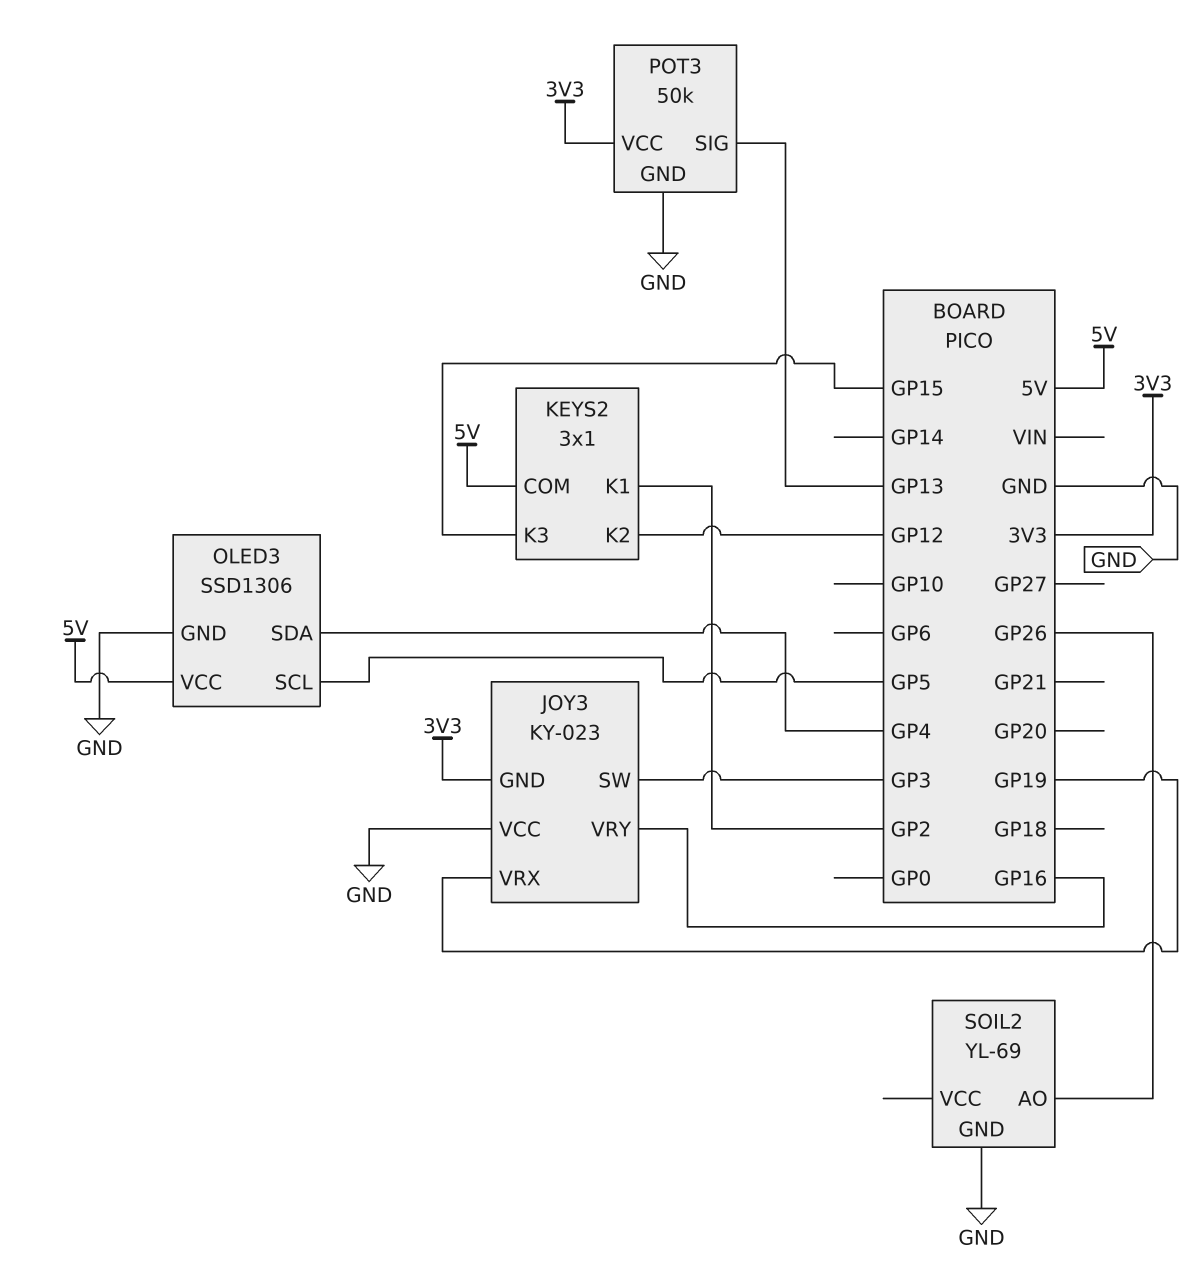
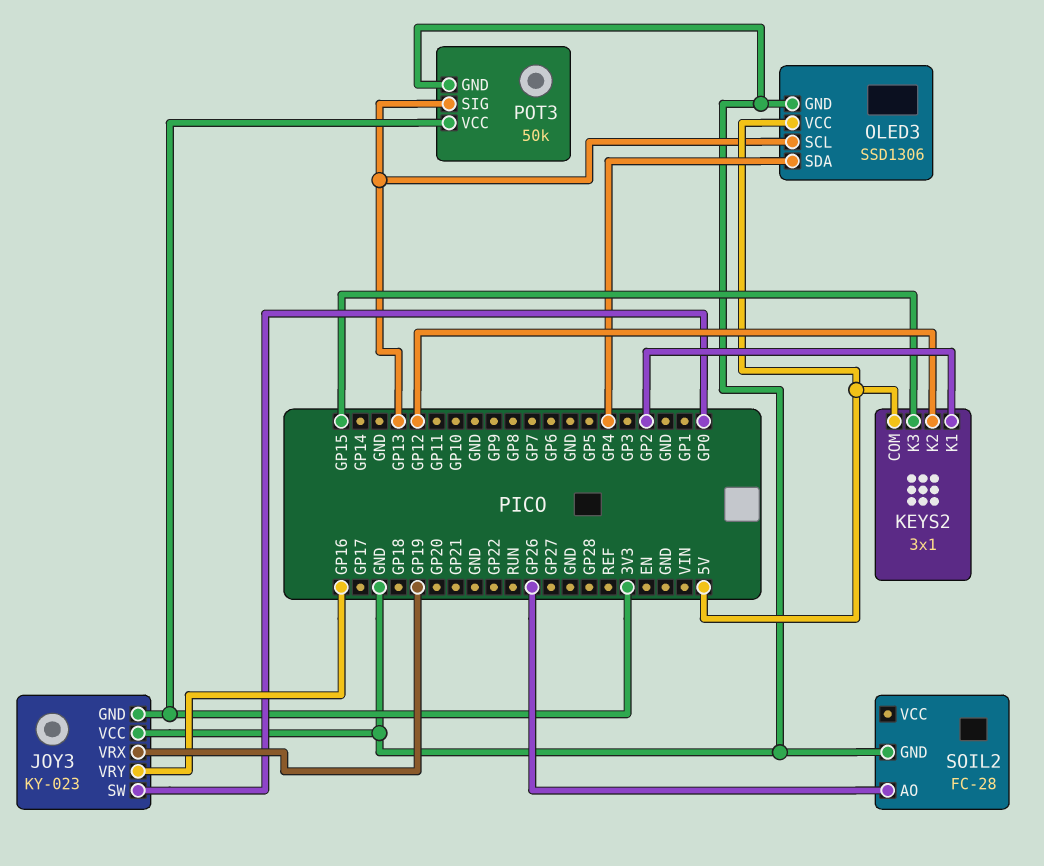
JOY3 pin SW: GP3 -> GP0
OLED3 pin SCL: GP5 -> GP13
SOIL2: YL-69 -> FC-28

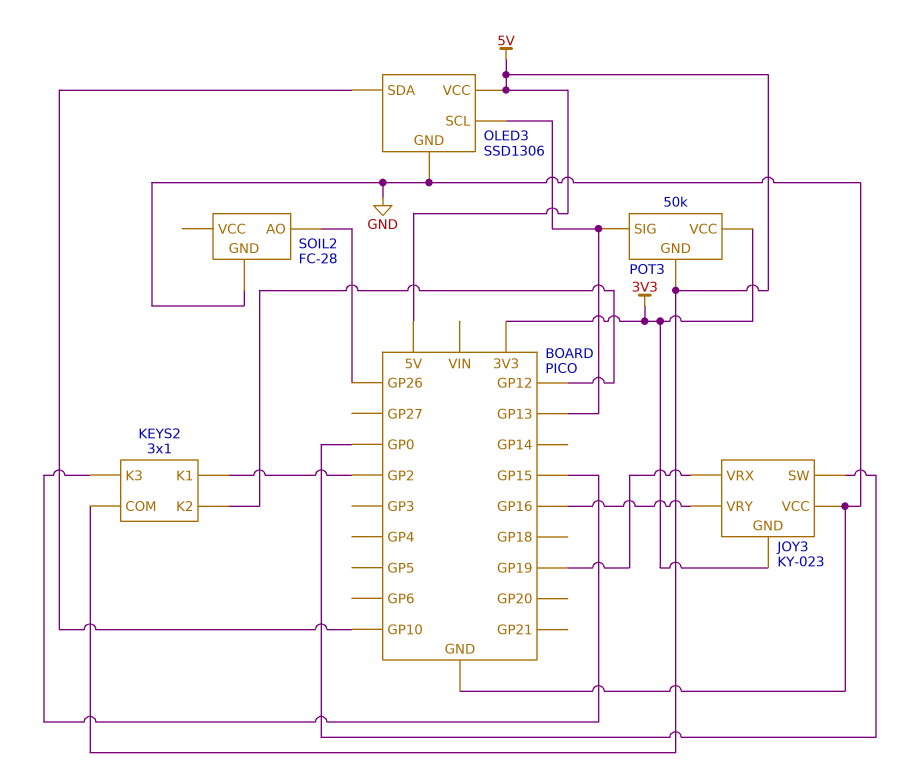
OLED3 pin SDA: GP4 -> GP10
POT3 pin GND: GND -> 5V

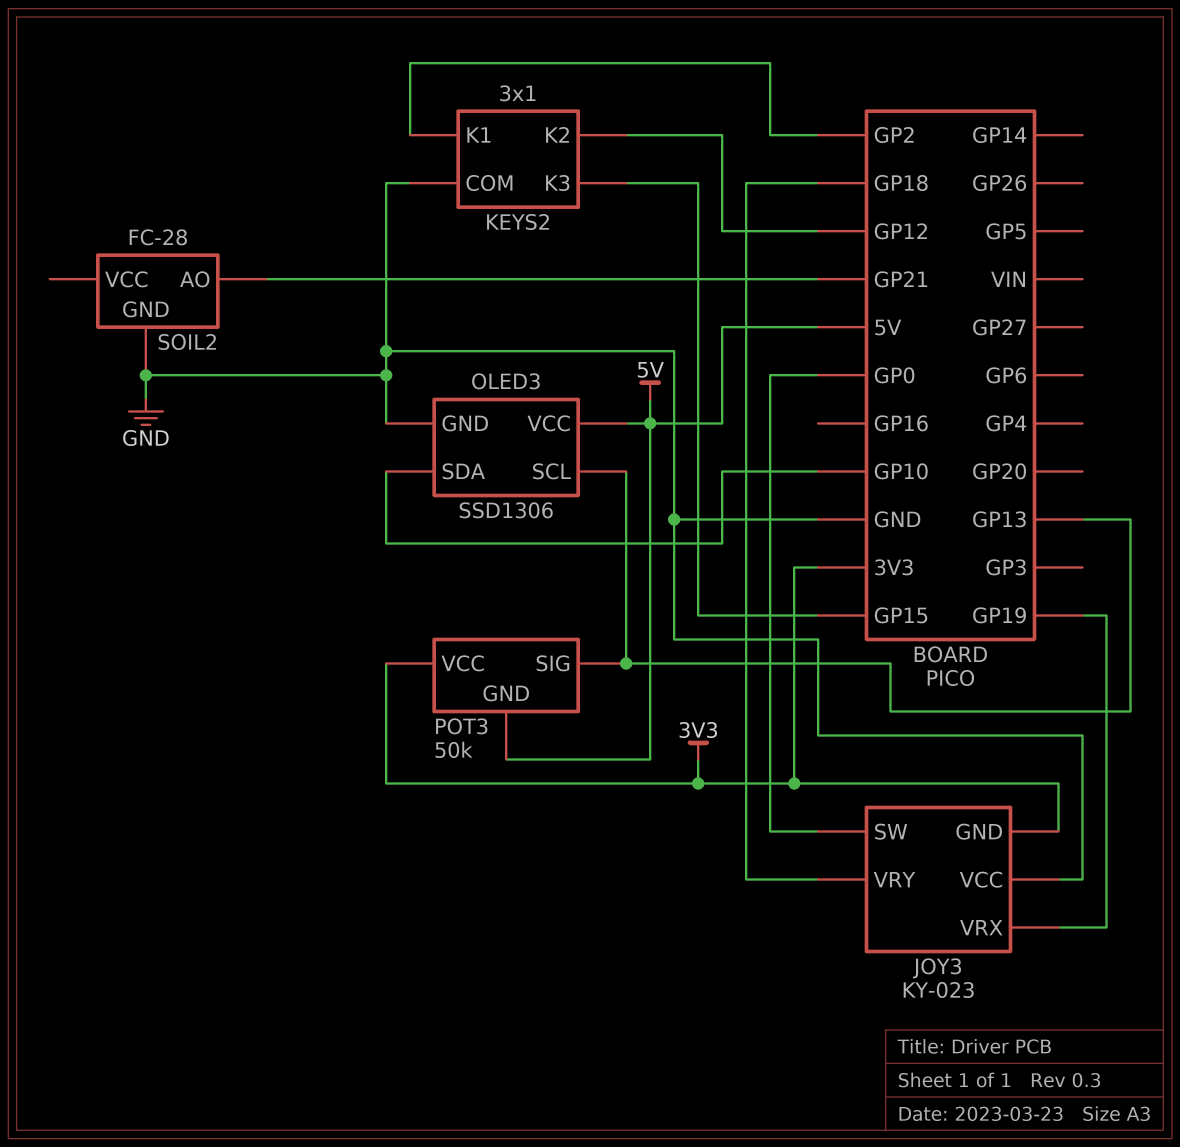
JOY3 pin VRY: GP16 -> GP18
KEYS2 pin COM: 5V -> GND
SOIL2 pin AO: GP26 -> GP21

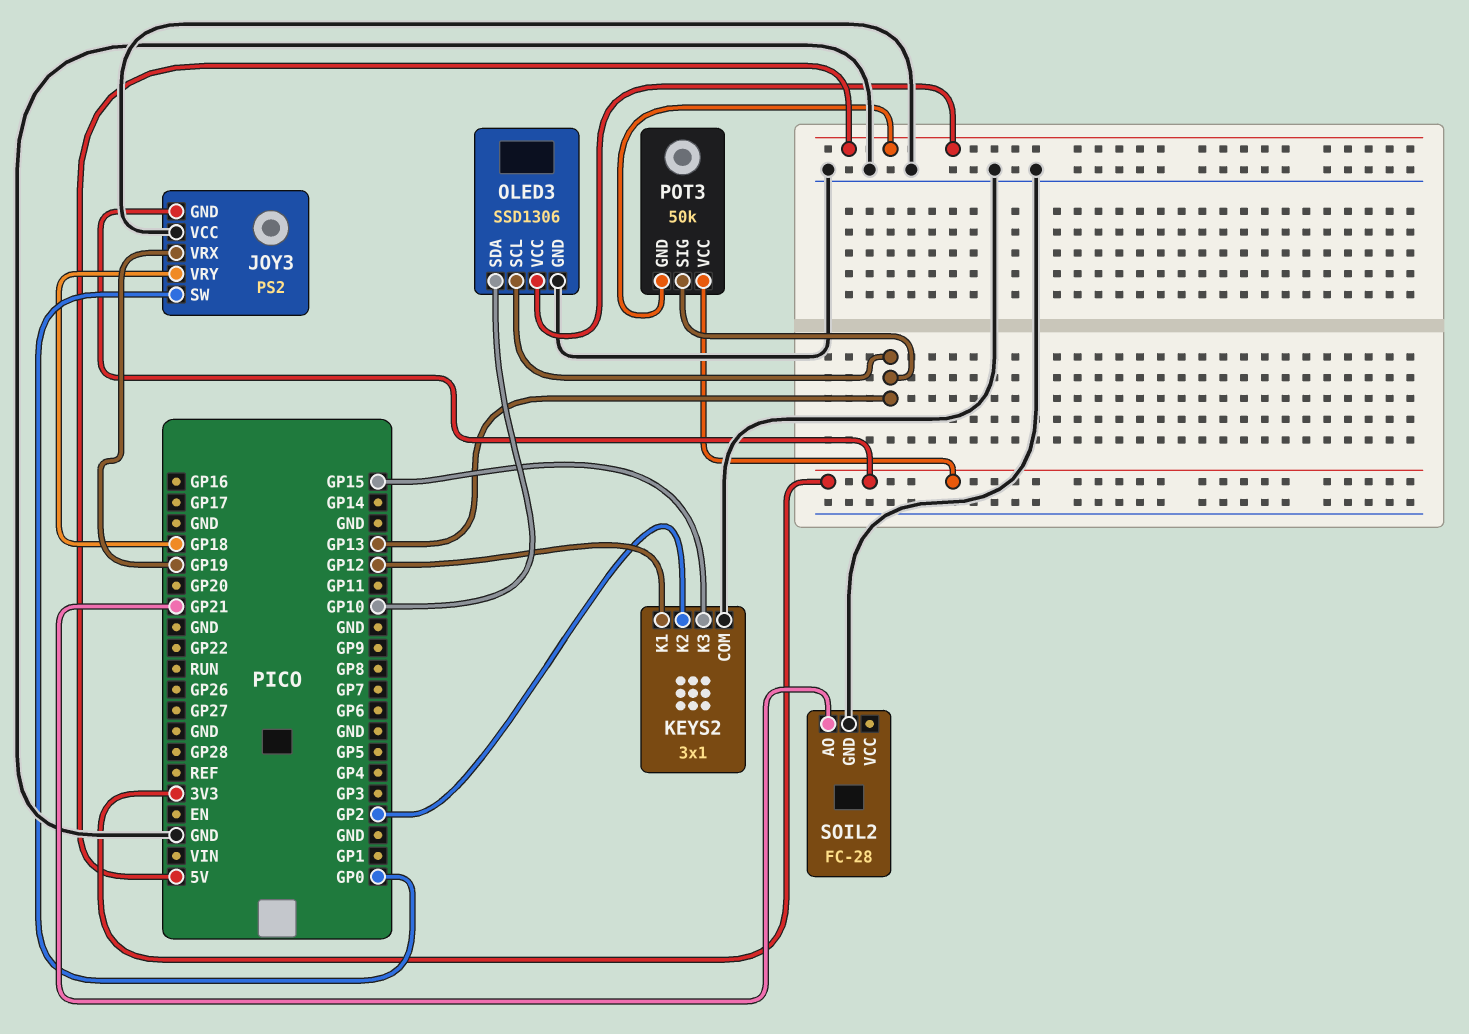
JOY3: KY-023 -> PS2
KEYS2 pin K1: GP2 -> GP12
KEYS2 pin K2: GP12 -> GP2

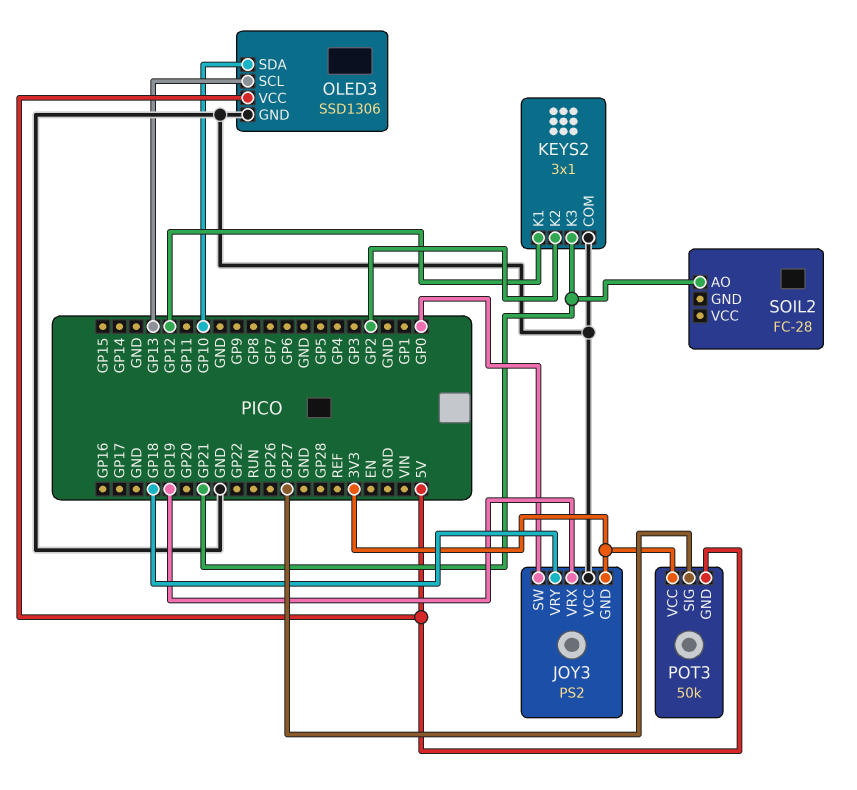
KEYS2 pin K3: GP15 -> GP21
POT3 pin SIG: GP13 -> GP27
SOIL2 pin GND: GND -> none

